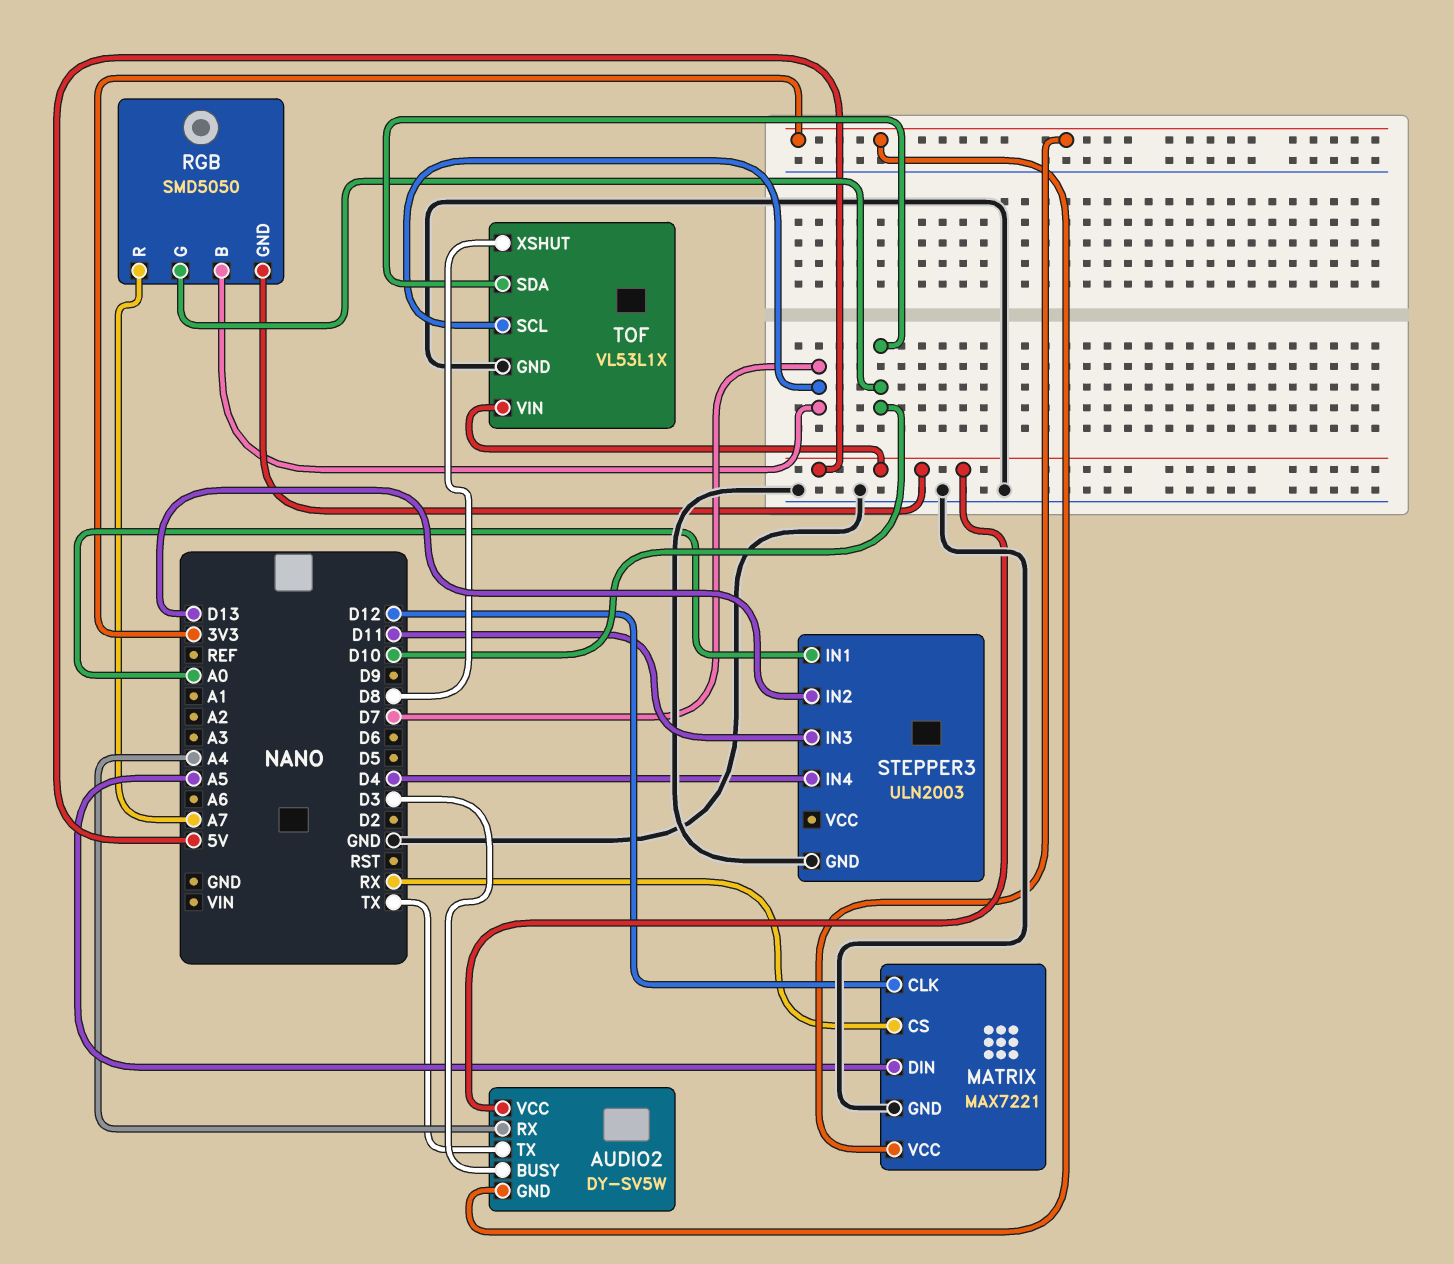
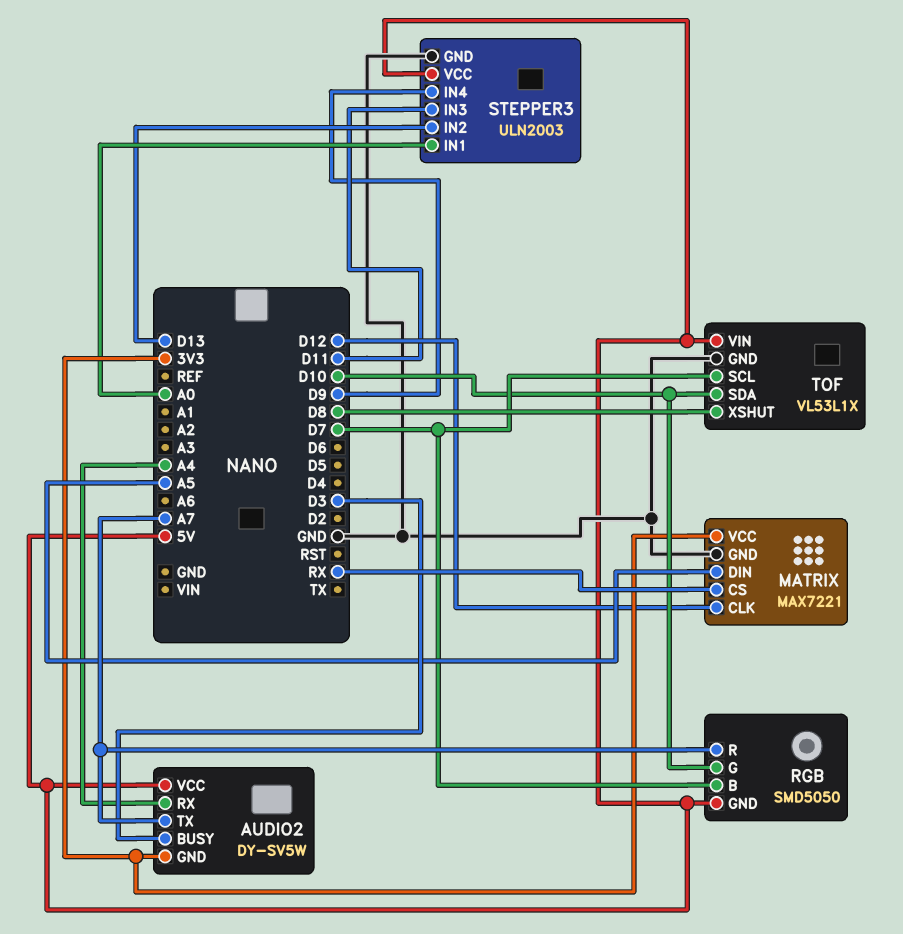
AUDIO2 pin TX: TX -> A7
STEPPER3 pin IN4: D4 -> D9
STEPPER3 pin VCC: none -> 5V

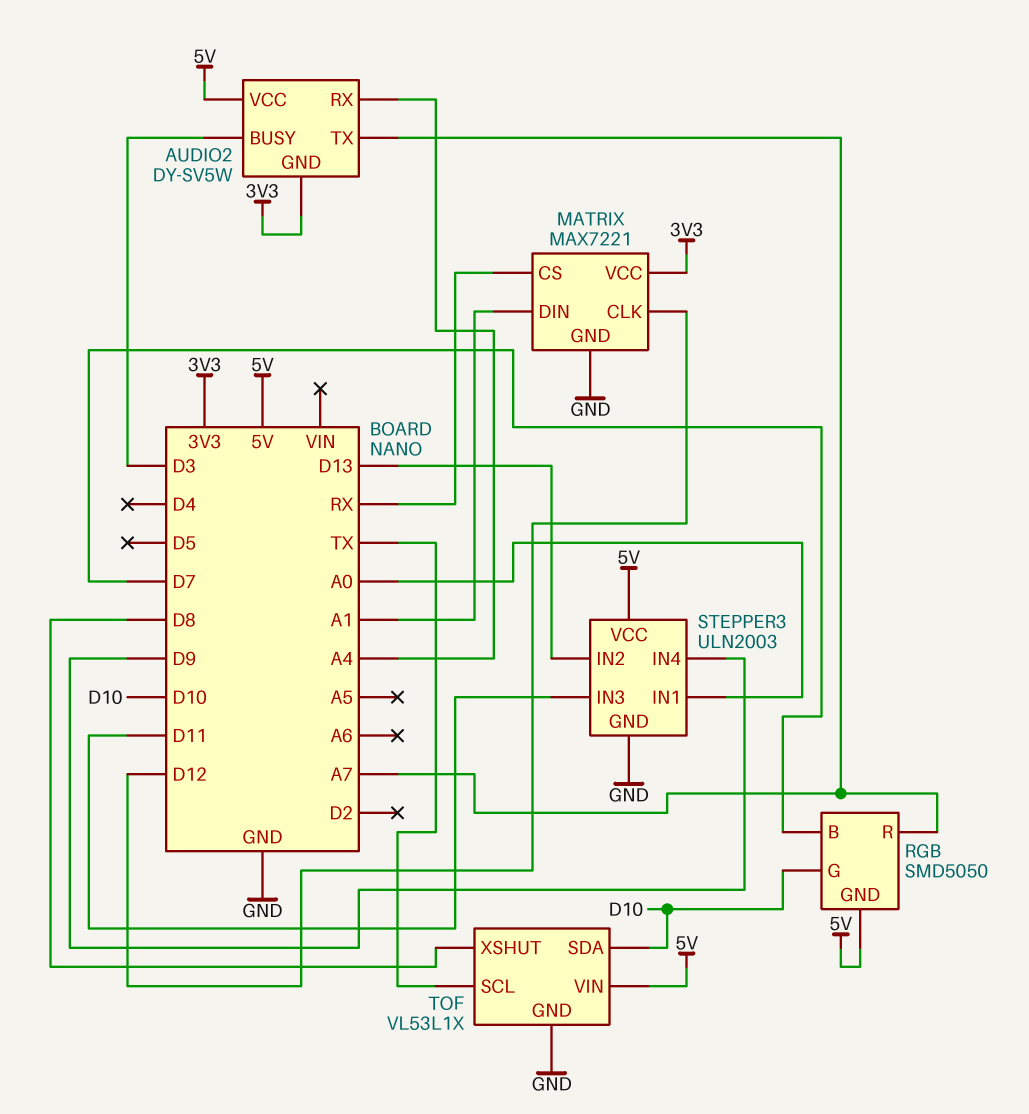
MATRIX pin DIN: A5 -> A1
TOF pin SCL: D7 -> TX

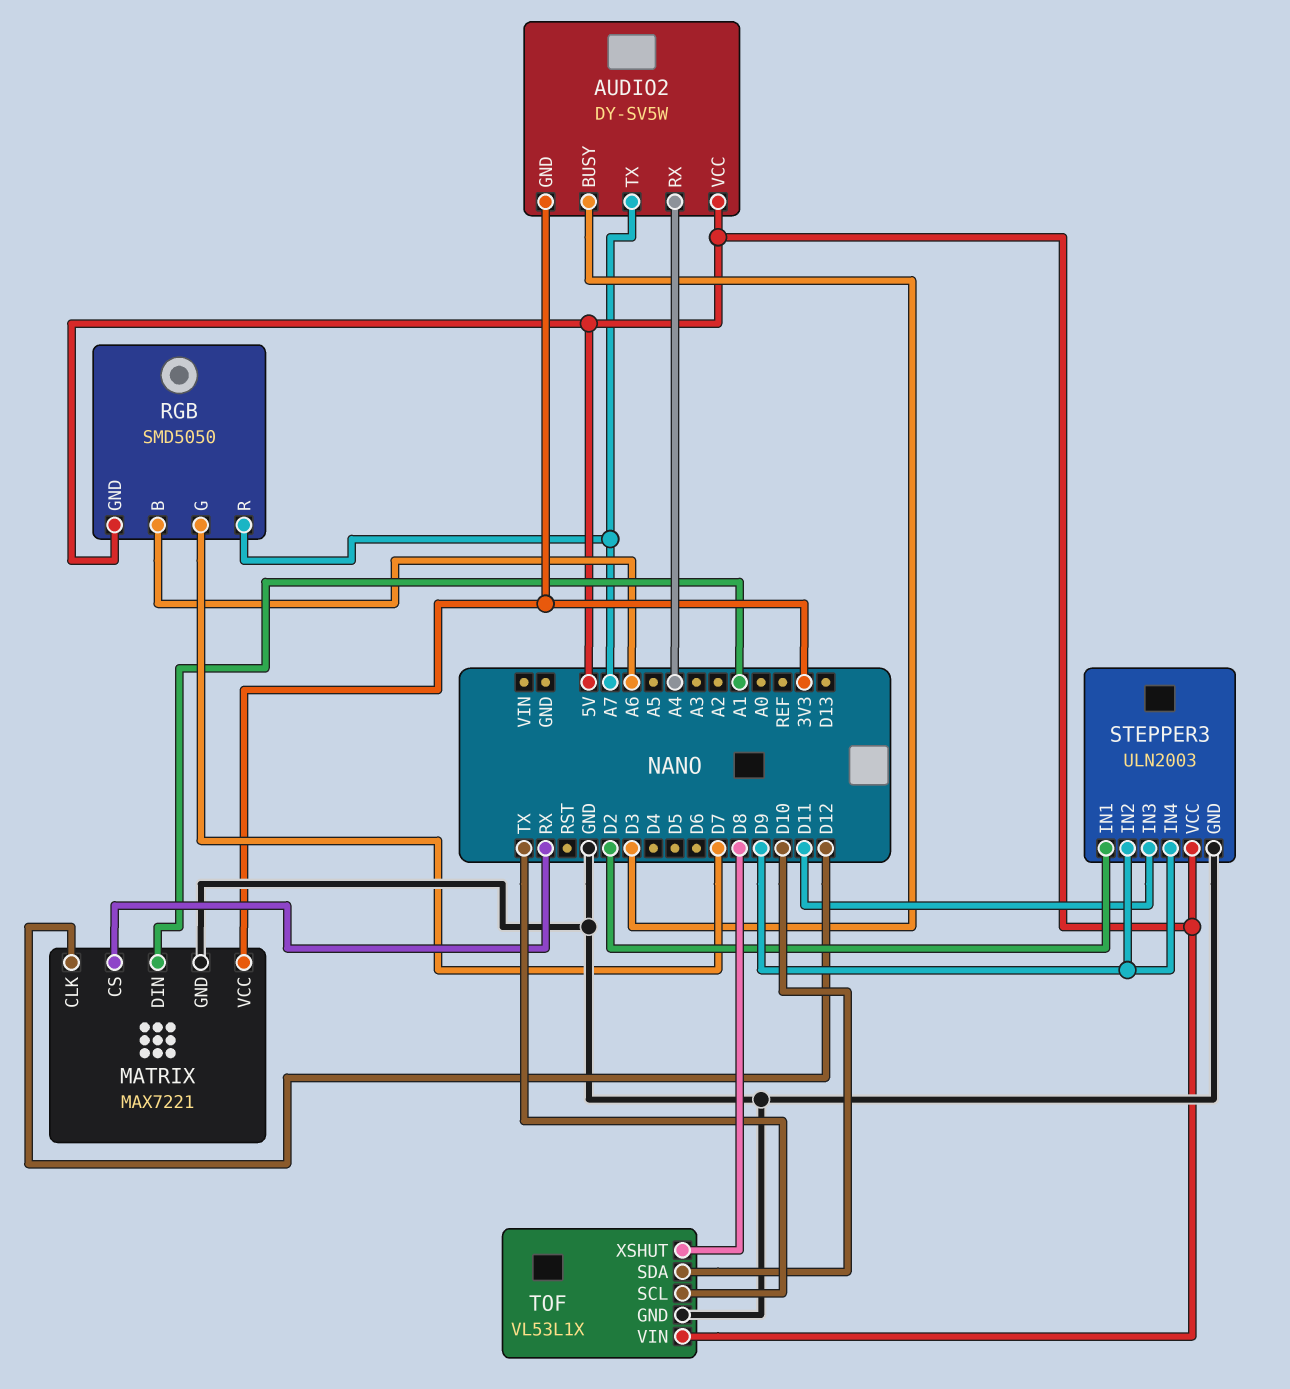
RGB pin B: D7 -> A6
RGB pin G: D10 -> D7
STEPPER3 pin IN1: A0 -> D2
STEPPER3 pin IN2: D13 -> D9

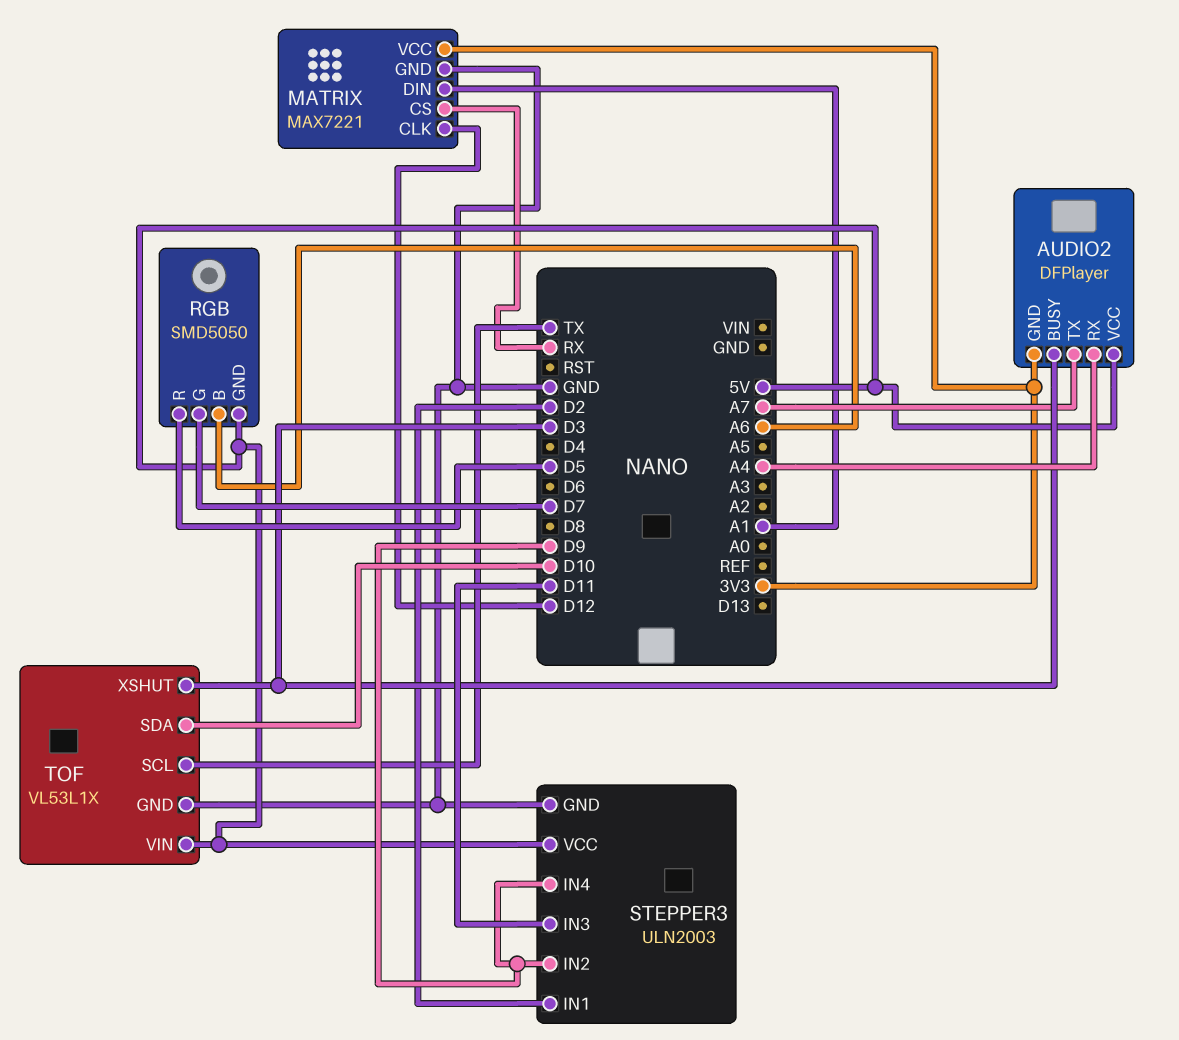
AUDIO2: DY-SV5W -> DFPlayer
RGB pin R: A7 -> D5
TOF pin XSHUT: D8 -> D3

